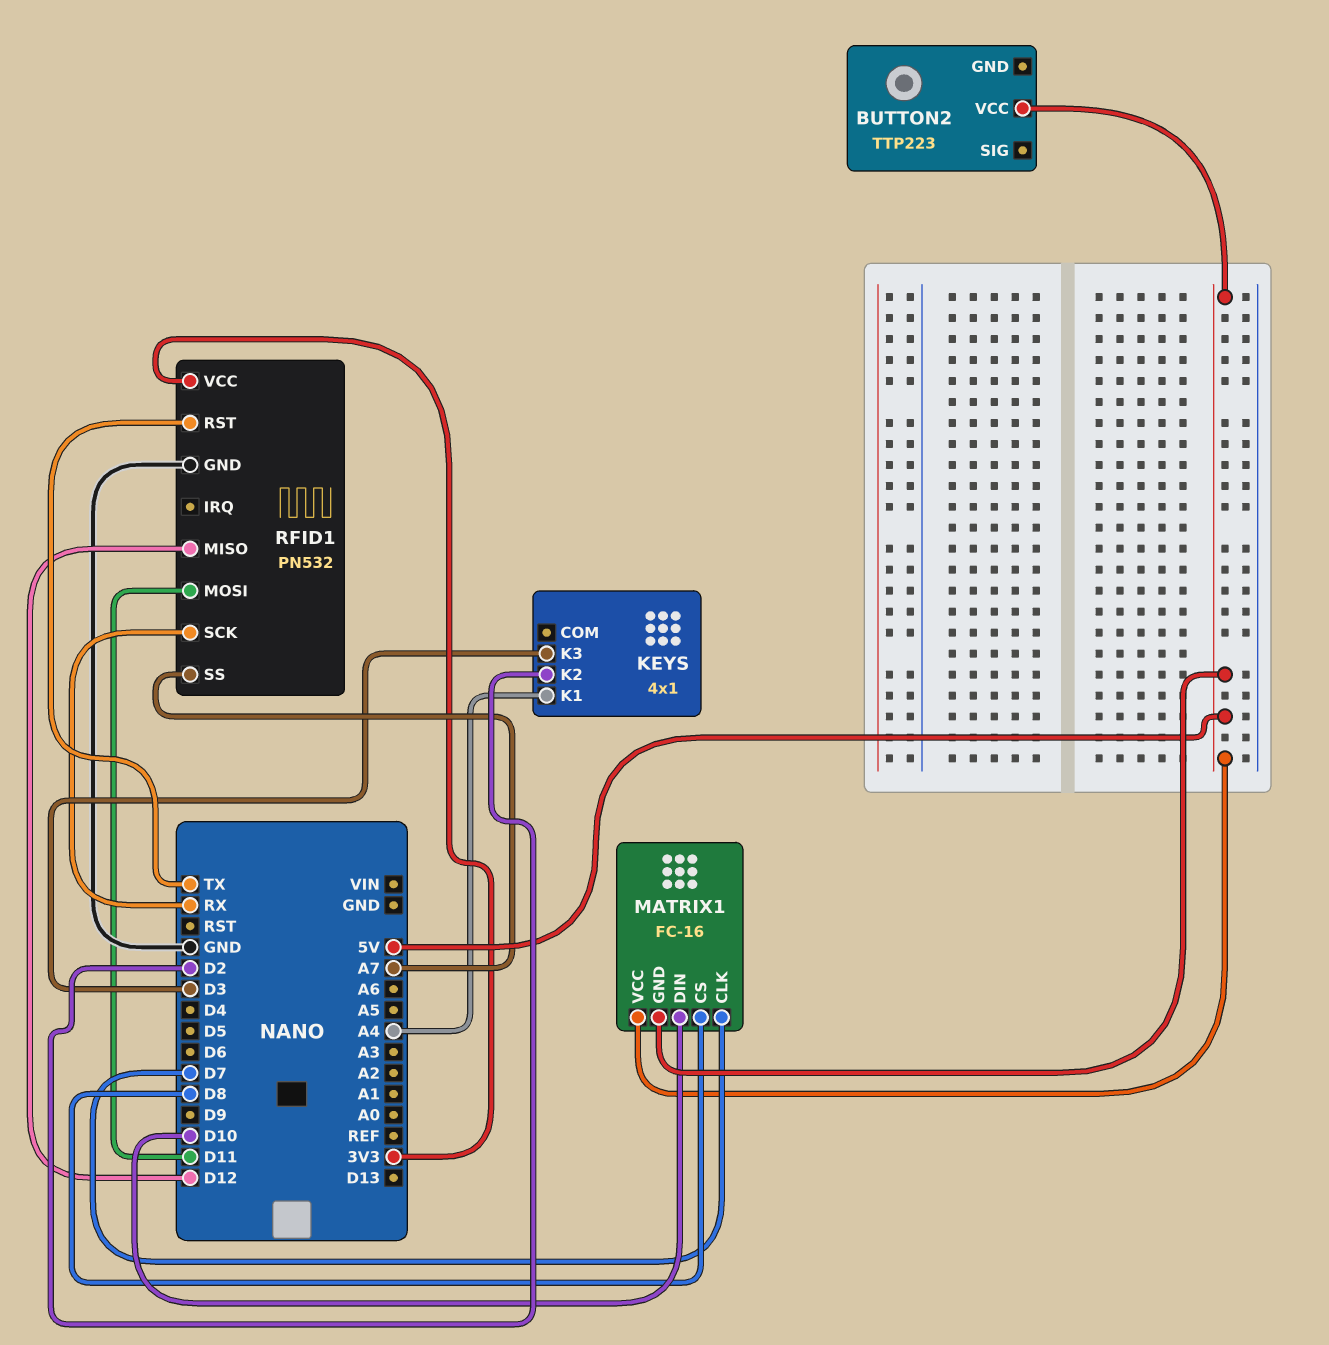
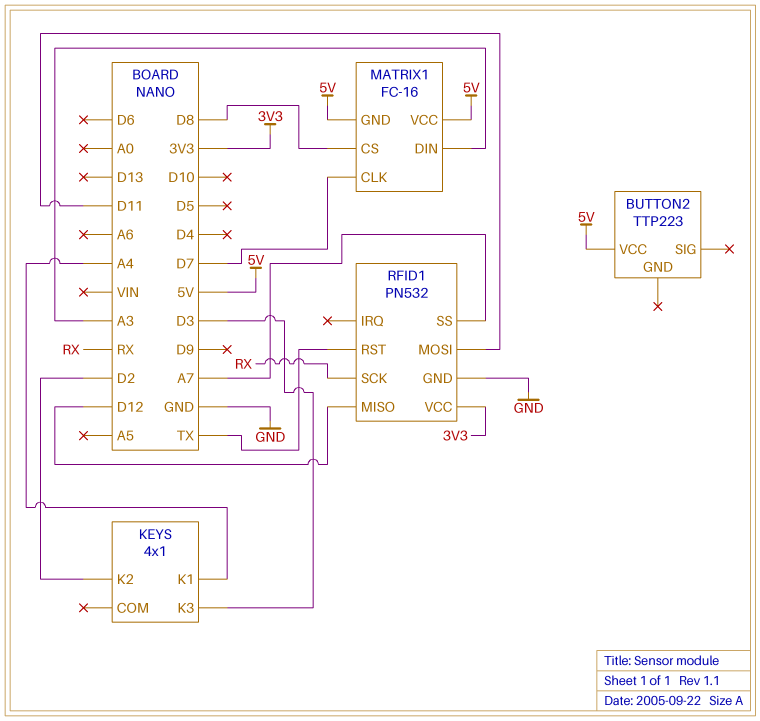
MATRIX1 pin DIN: D10 -> A3

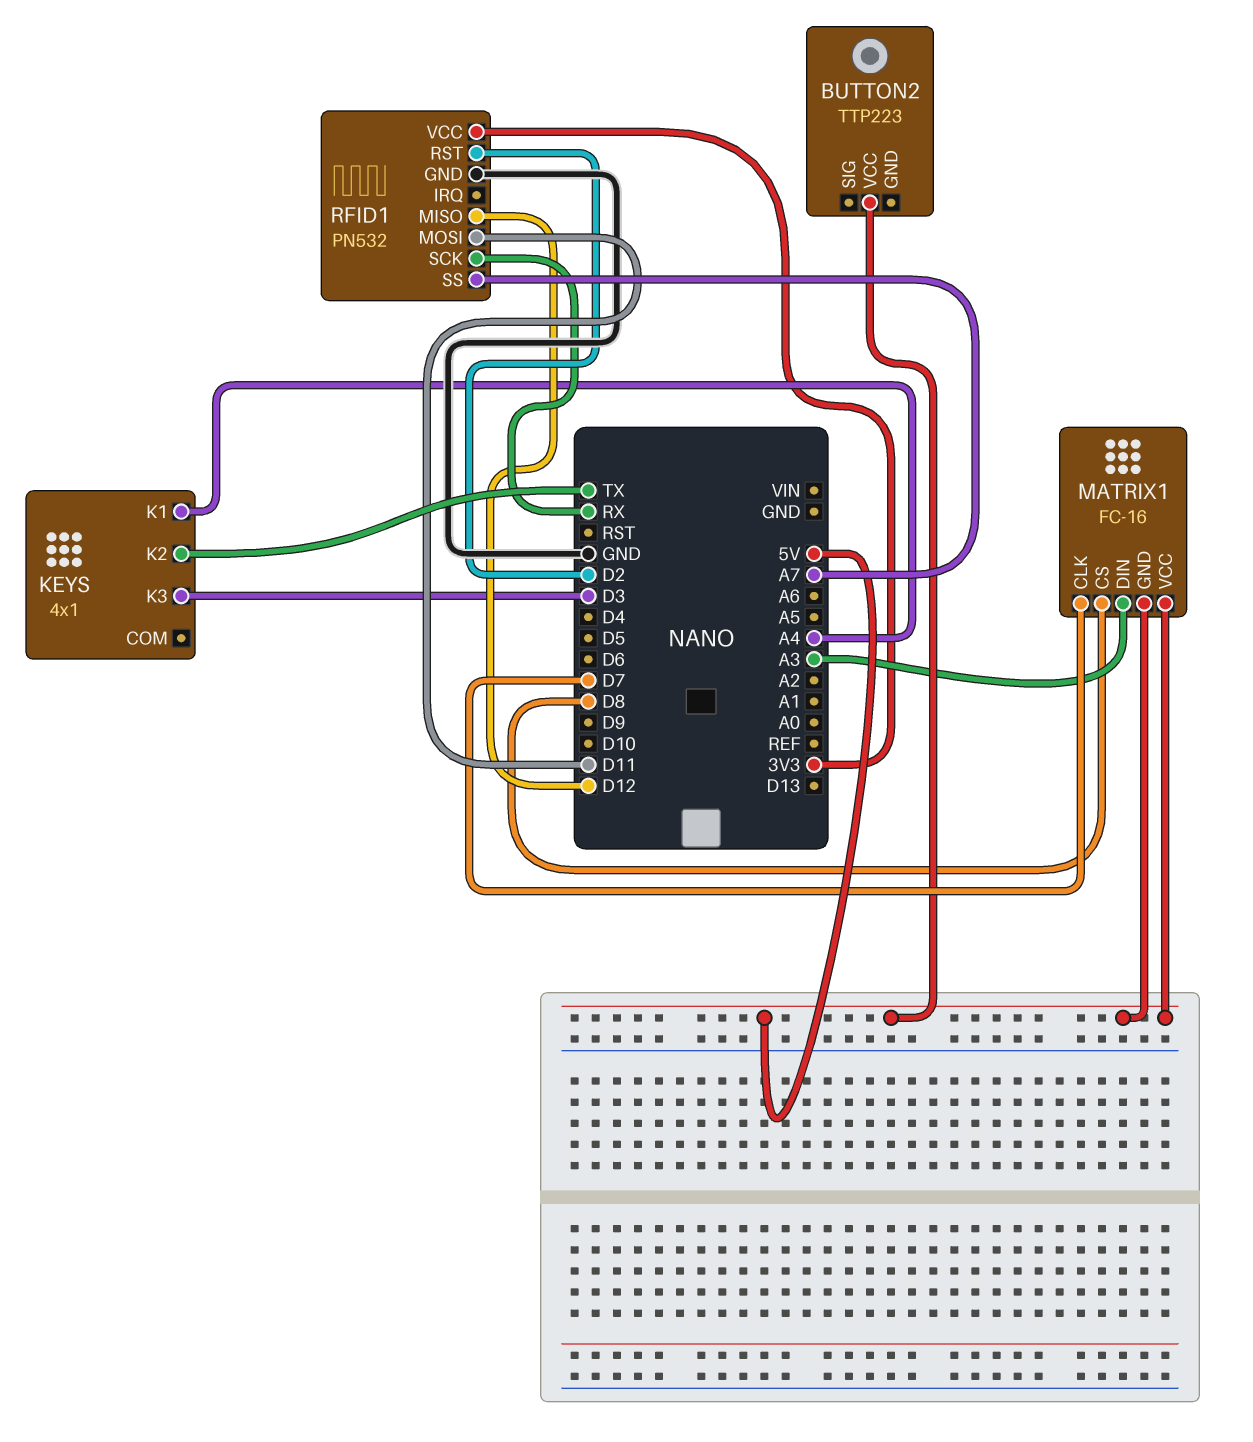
KEYS pin K2: D2 -> TX
RFID1 pin RST: TX -> D2

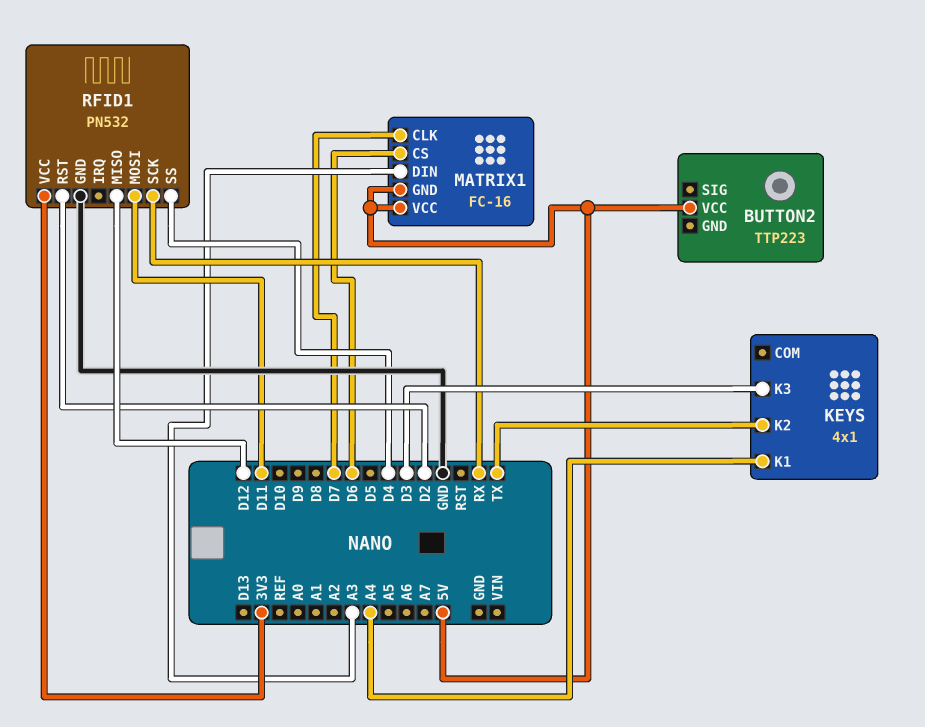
MATRIX1 pin CS: D8 -> D6
RFID1 pin SS: A7 -> D4

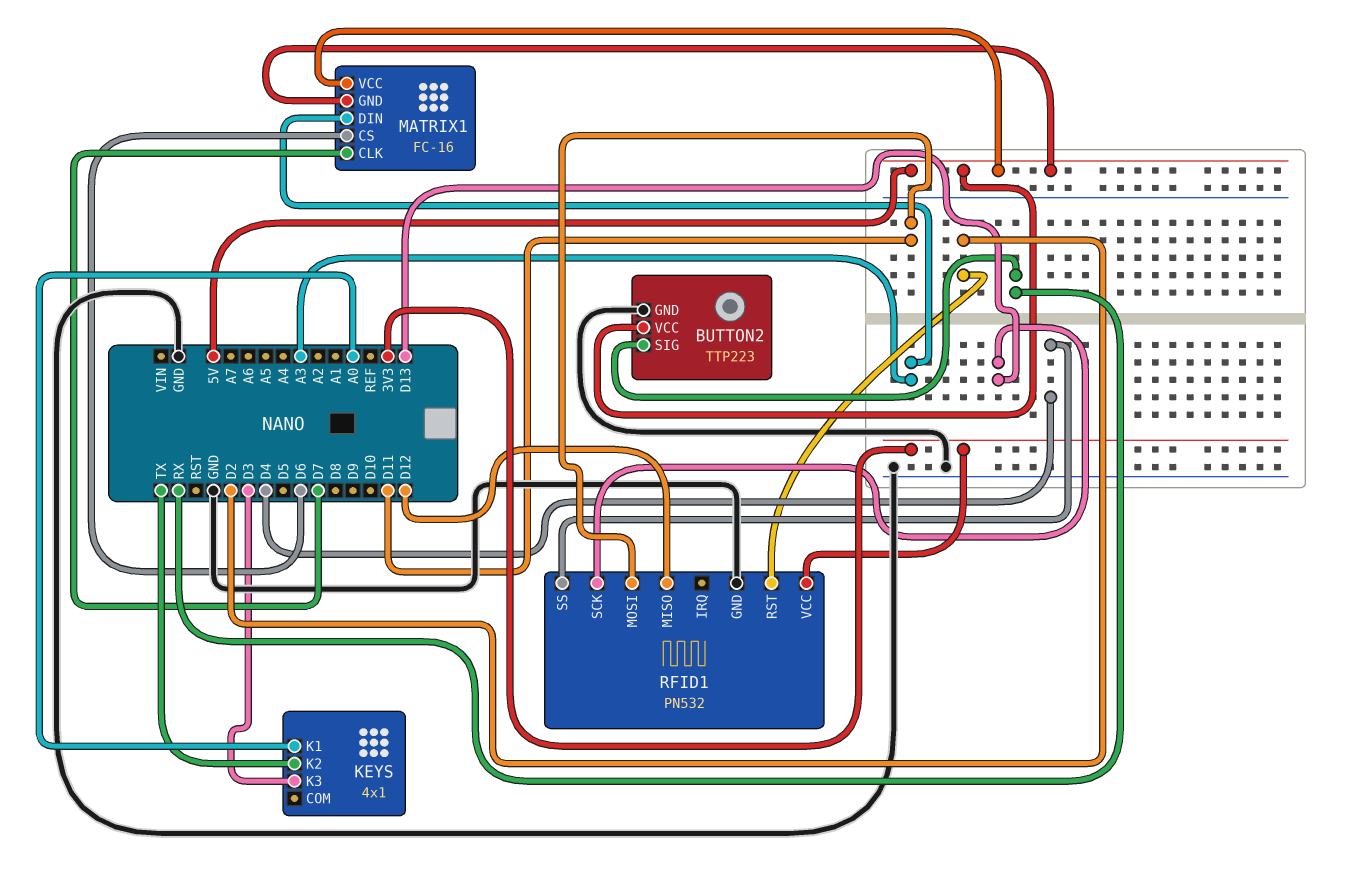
BUTTON2 pin GND: none -> GND
BUTTON2 pin SIG: none -> RX
KEYS pin K1: A4 -> A0
RFID1 pin SCK: RX -> D13

